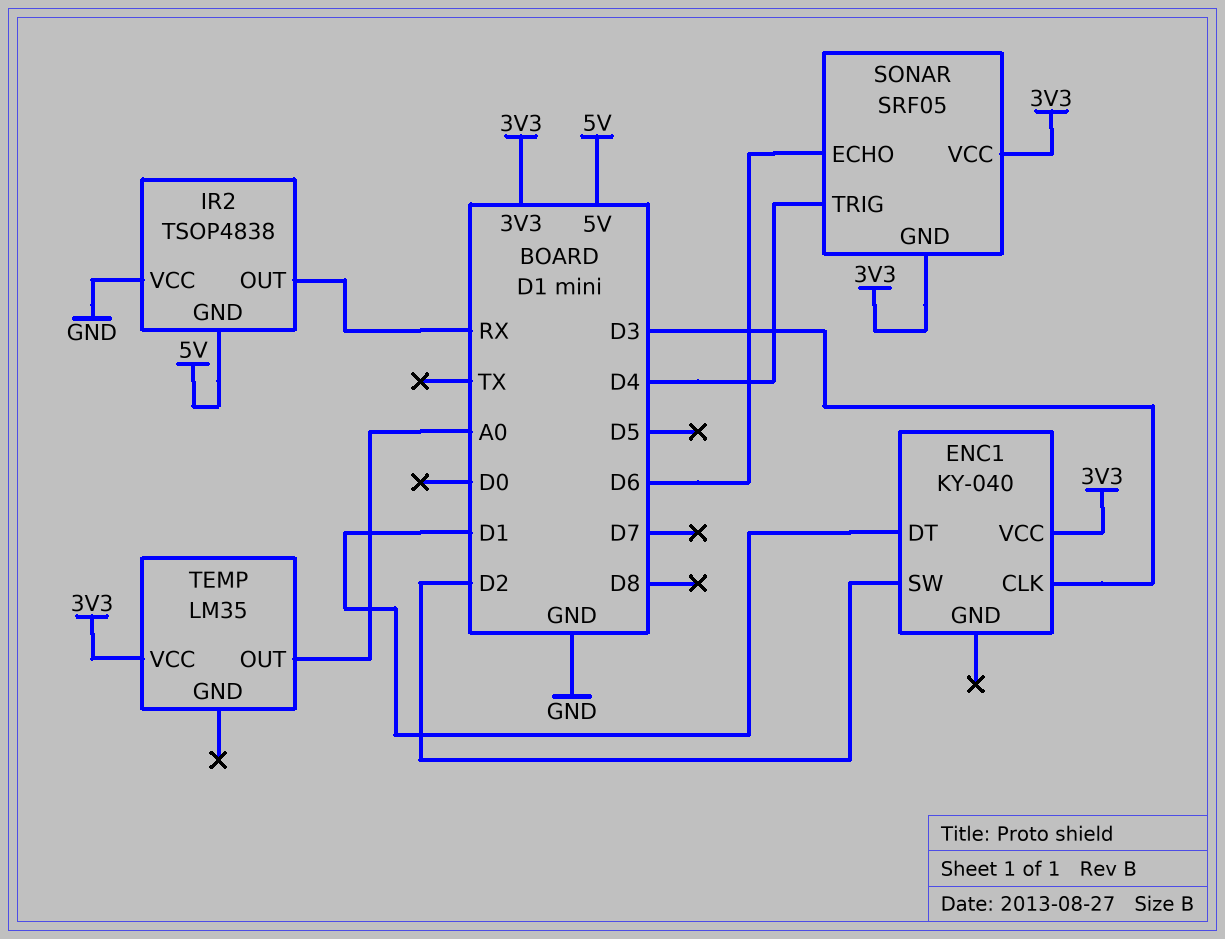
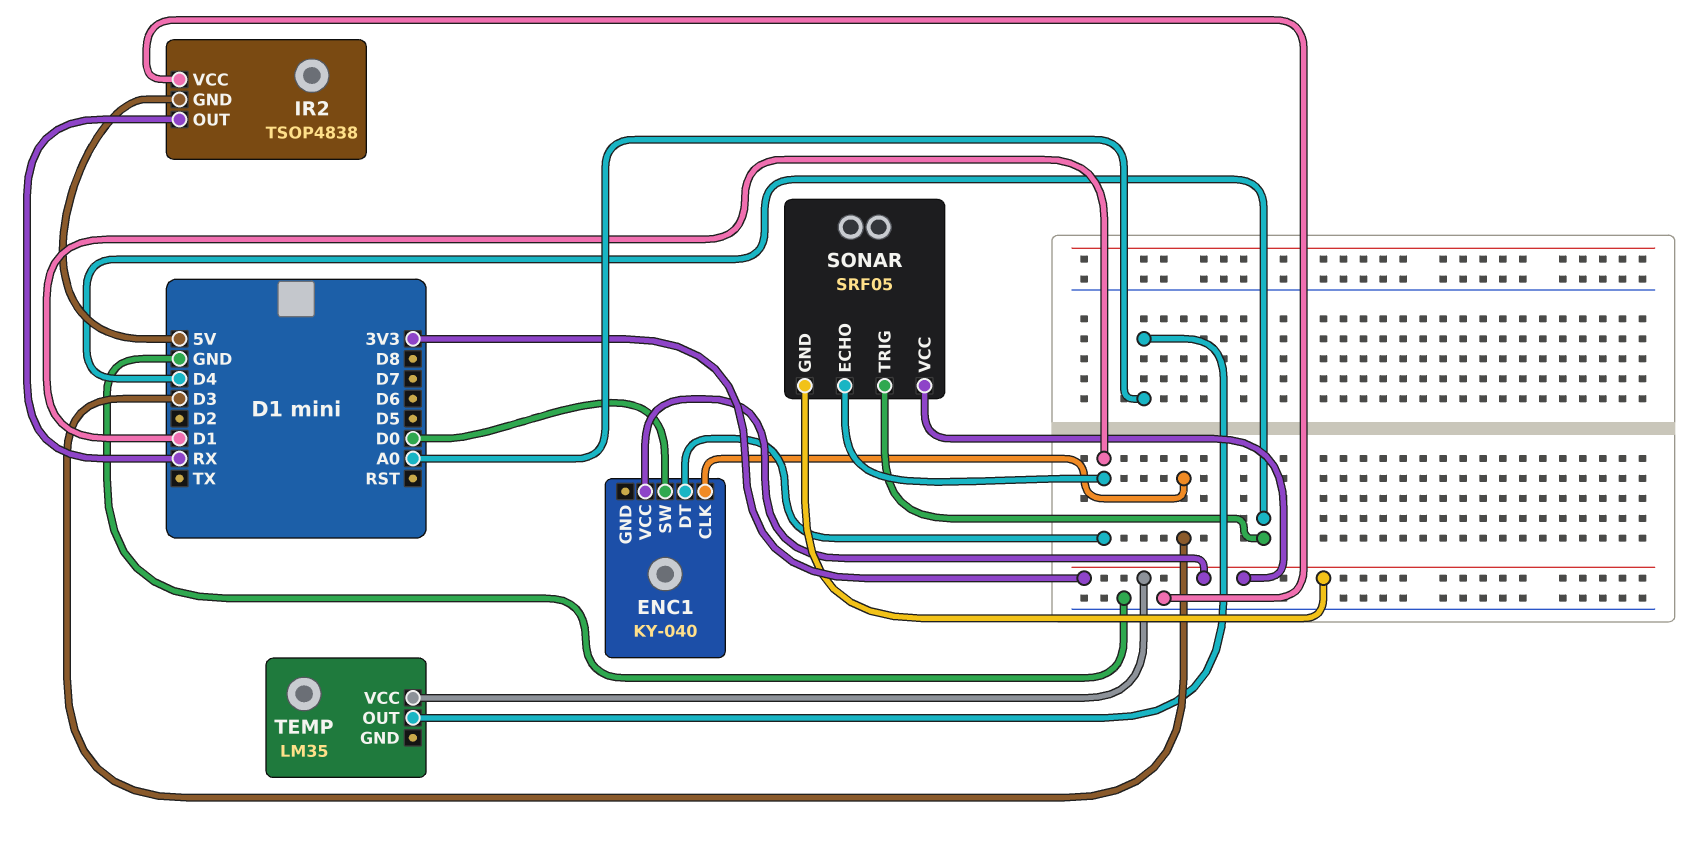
ENC1 pin SW: D2 -> D0
SONAR pin ECHO: D6 -> D1

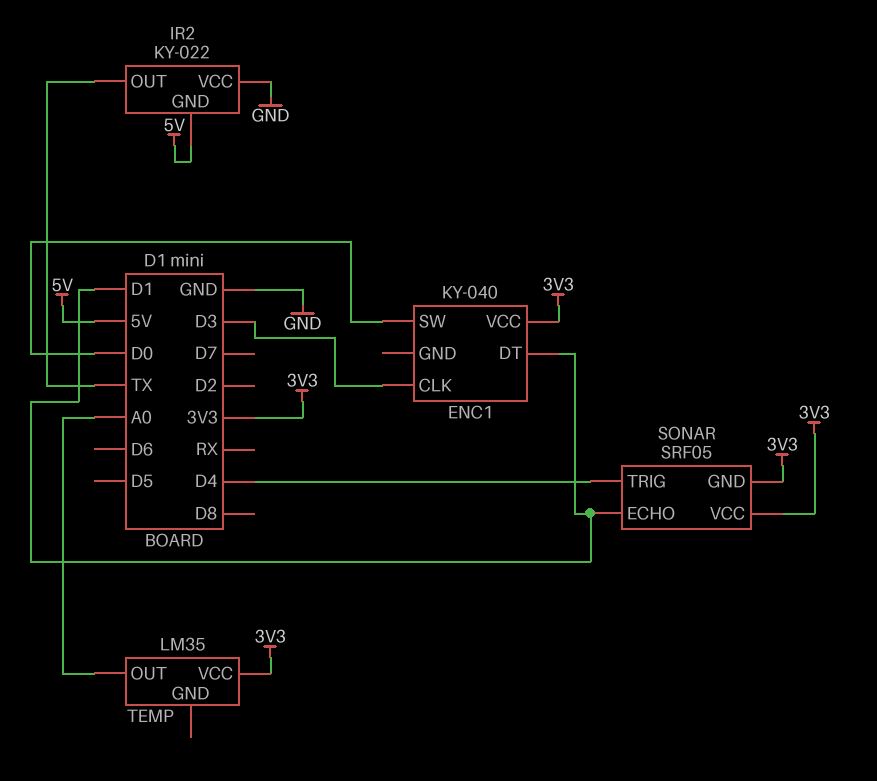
IR2: TSOP4838 -> KY-022
IR2 pin OUT: RX -> TX

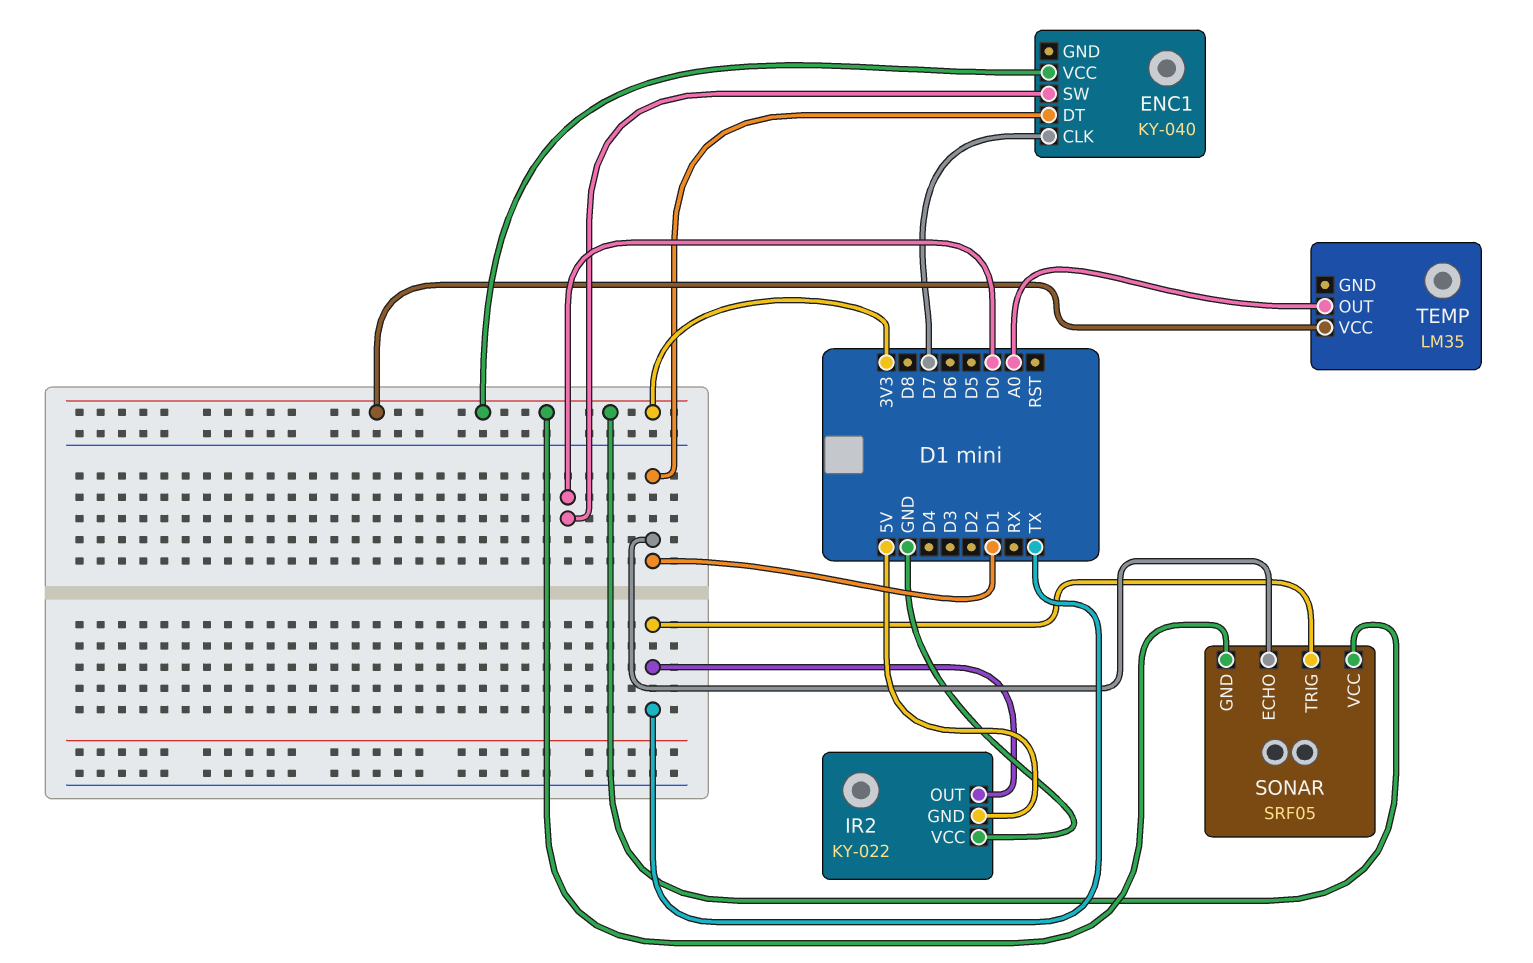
ENC1 pin CLK: D3 -> D7
SONAR pin TRIG: D4 -> TX

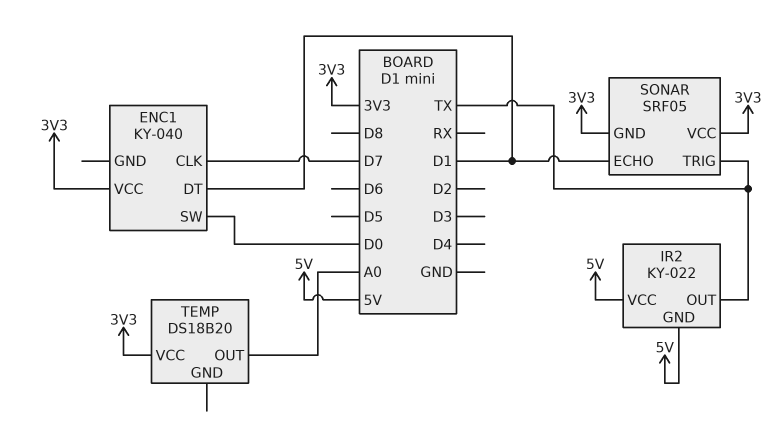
IR2 pin VCC: GND -> 5V
TEMP: LM35 -> DS18B20

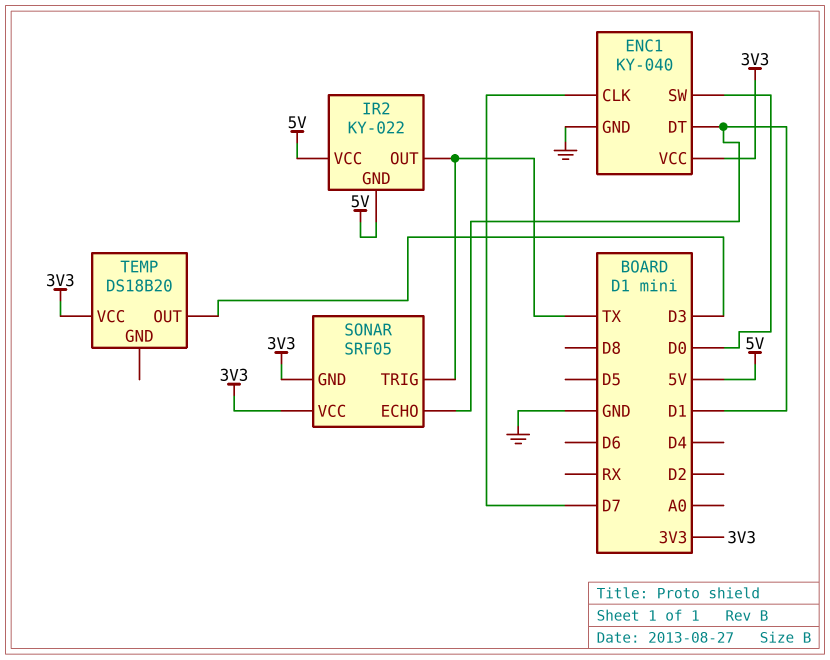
ENC1 pin GND: none -> GND
TEMP pin OUT: A0 -> D3

